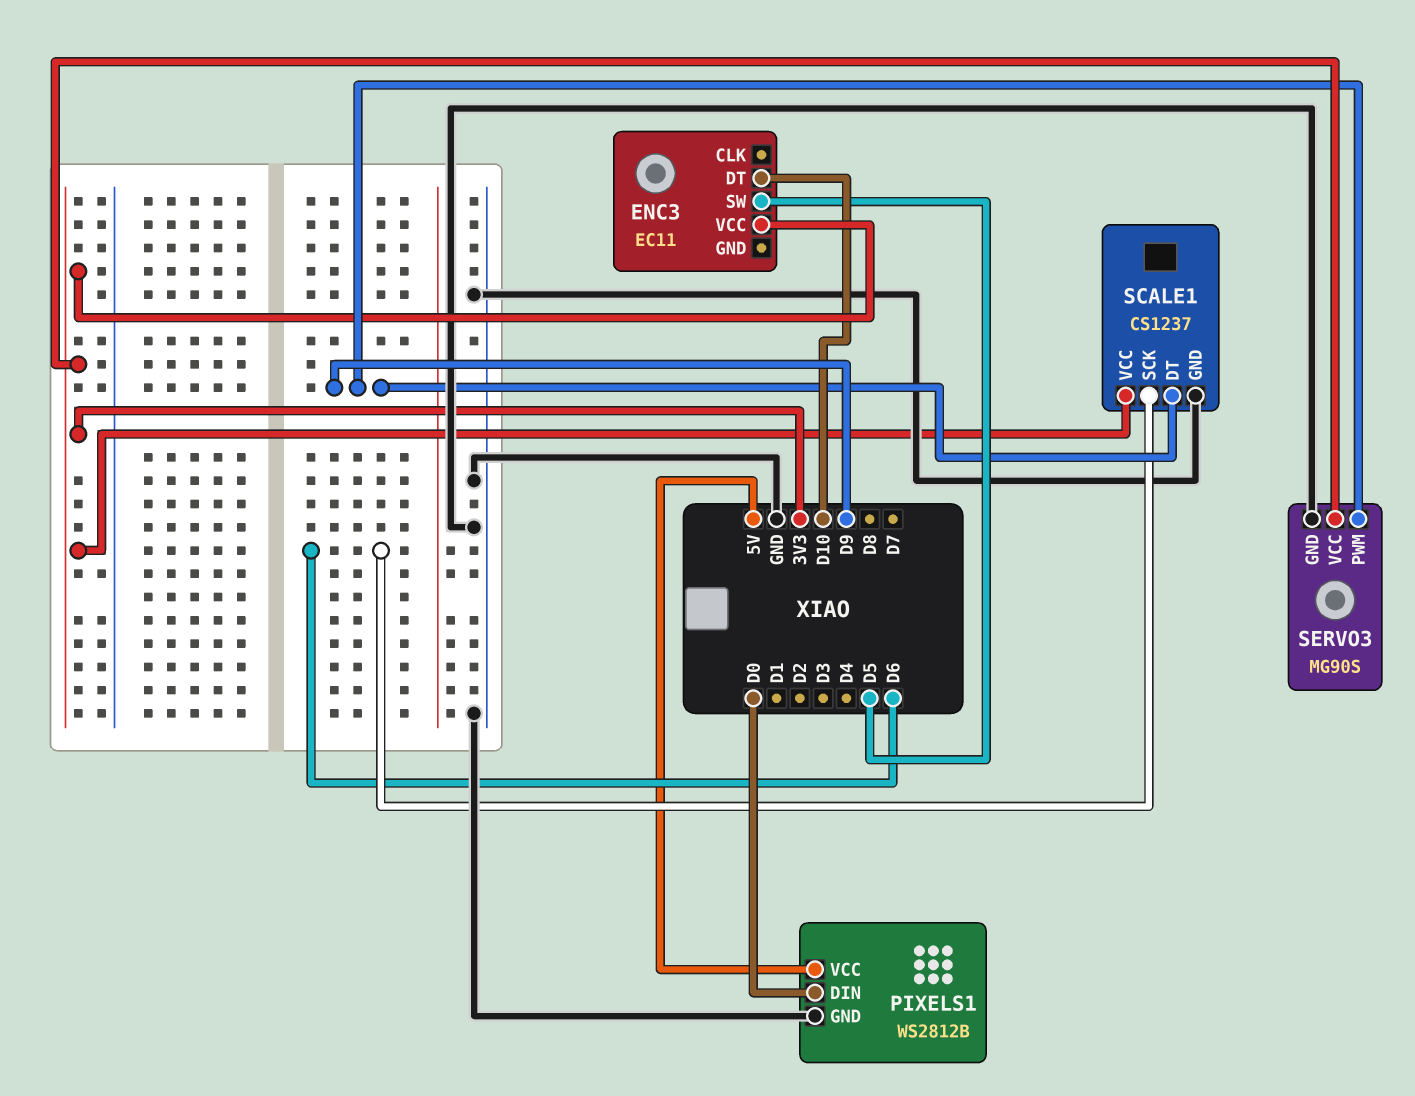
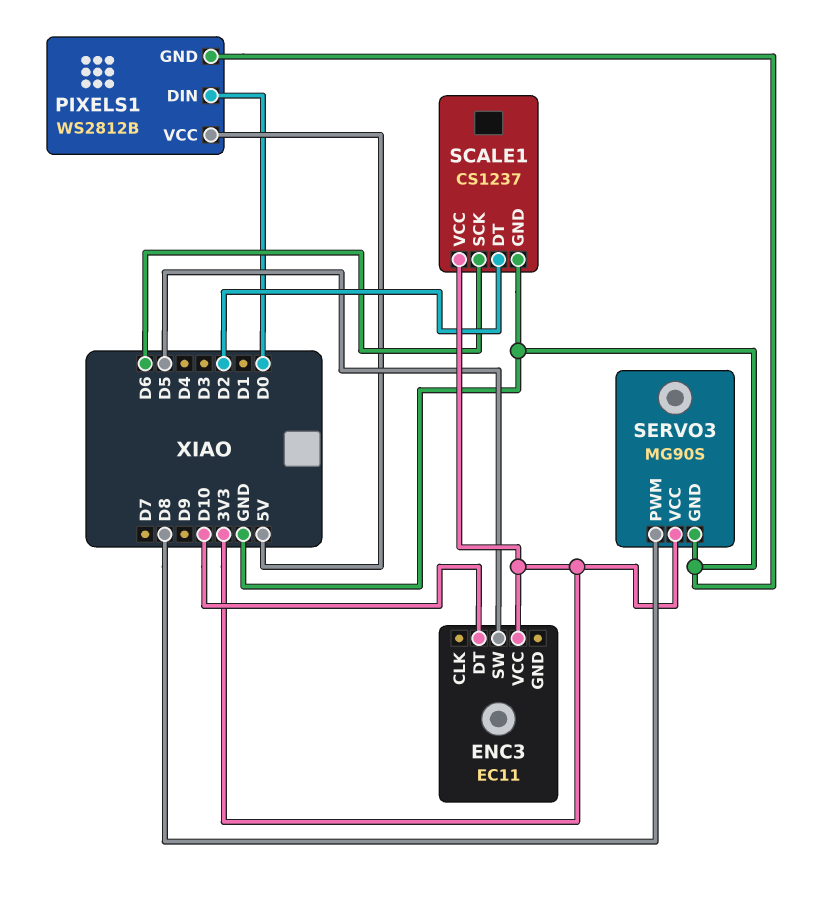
SCALE1 pin DT: D9 -> D2
SERVO3 pin PWM: D9 -> D8

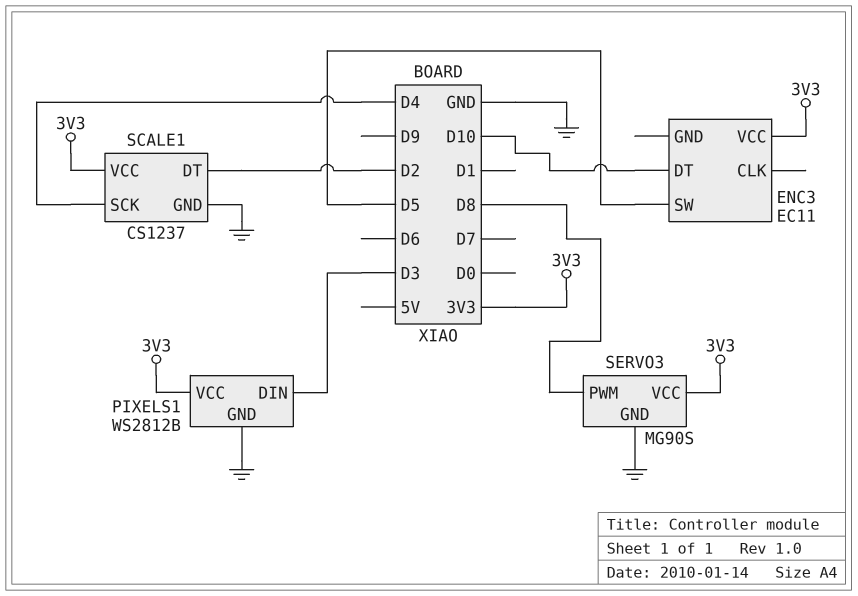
PIXELS1 pin DIN: D0 -> D3
PIXELS1 pin VCC: 5V -> 3V3
SCALE1 pin SCK: D6 -> D4

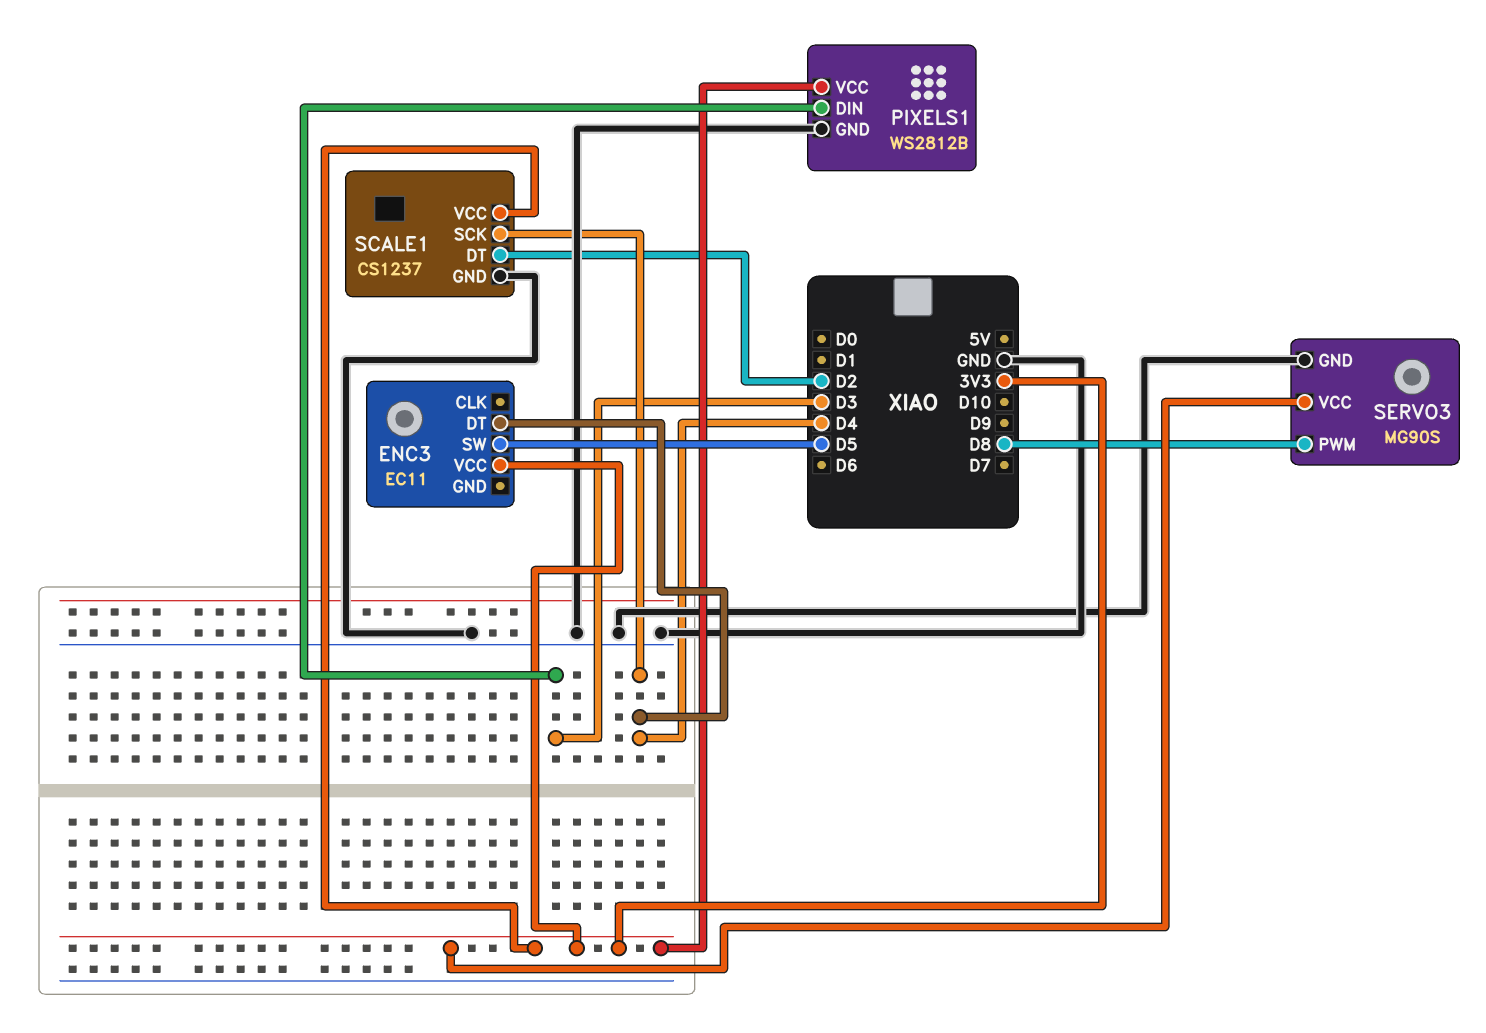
ENC3 pin DT: D10 -> D4

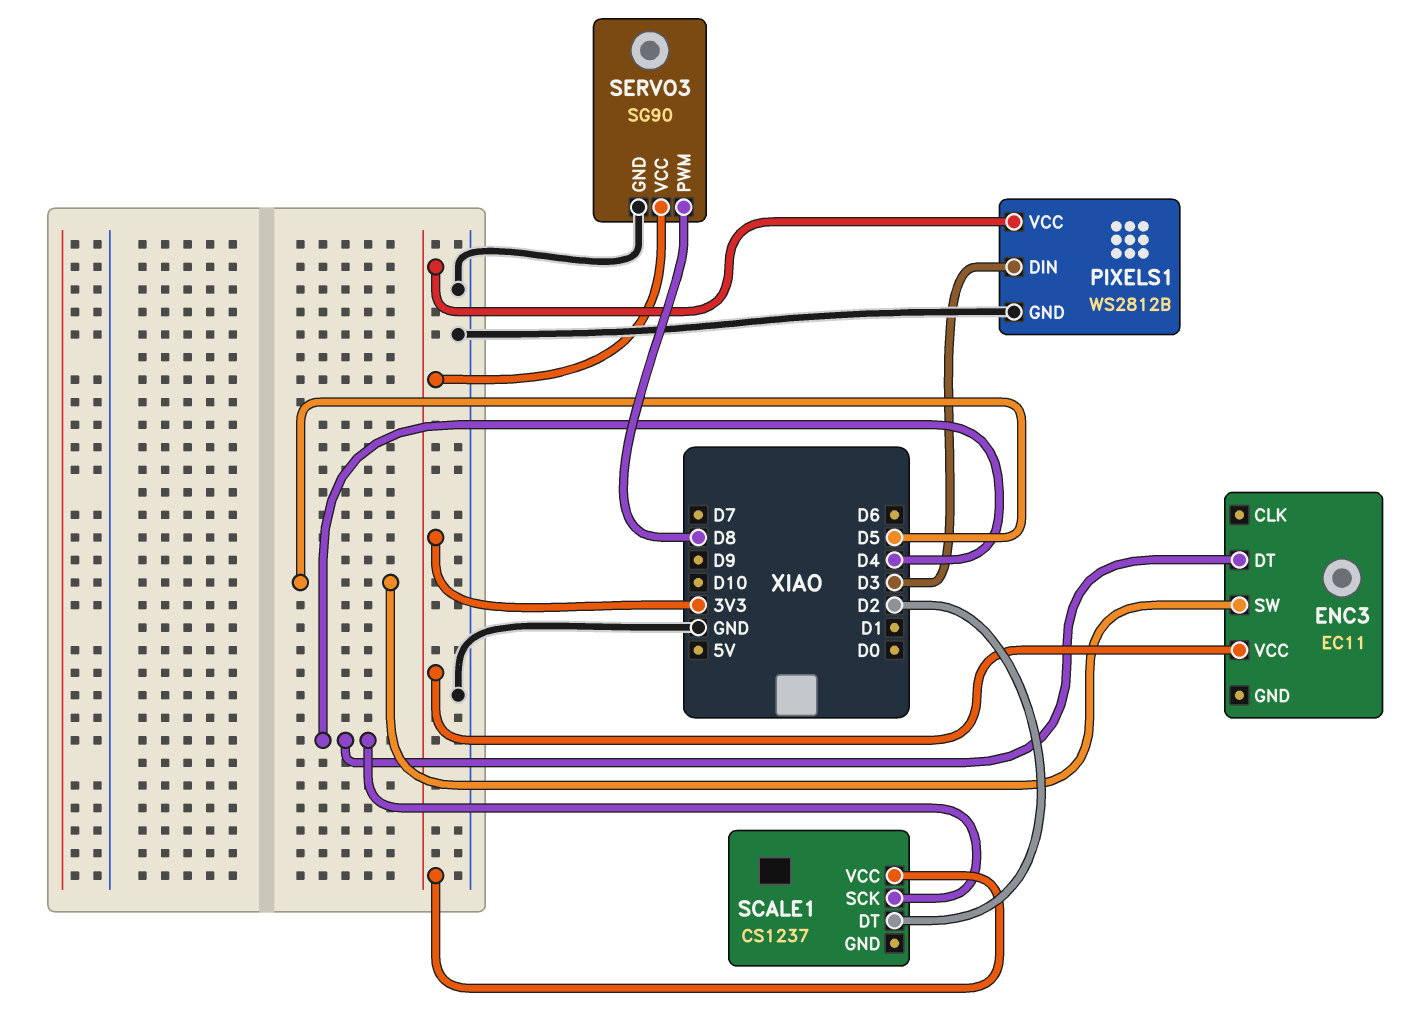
SCALE1 pin GND: GND -> none
SERVO3: MG90S -> SG90

